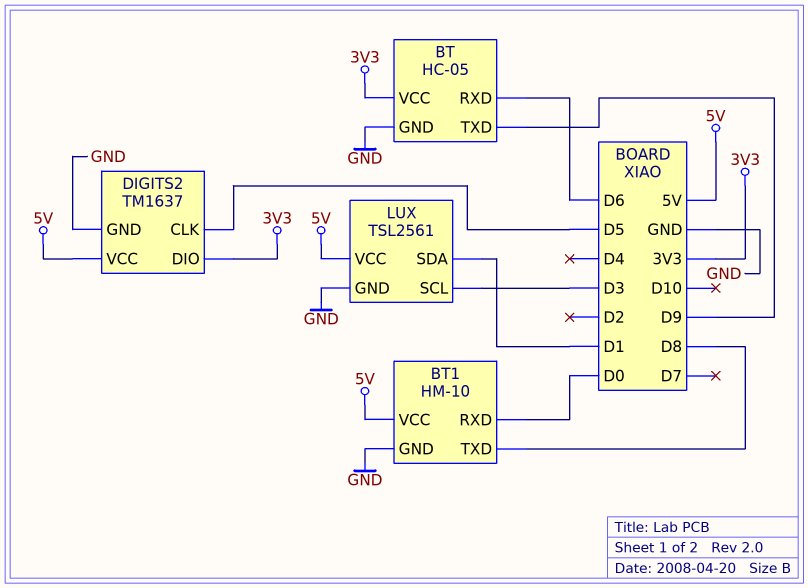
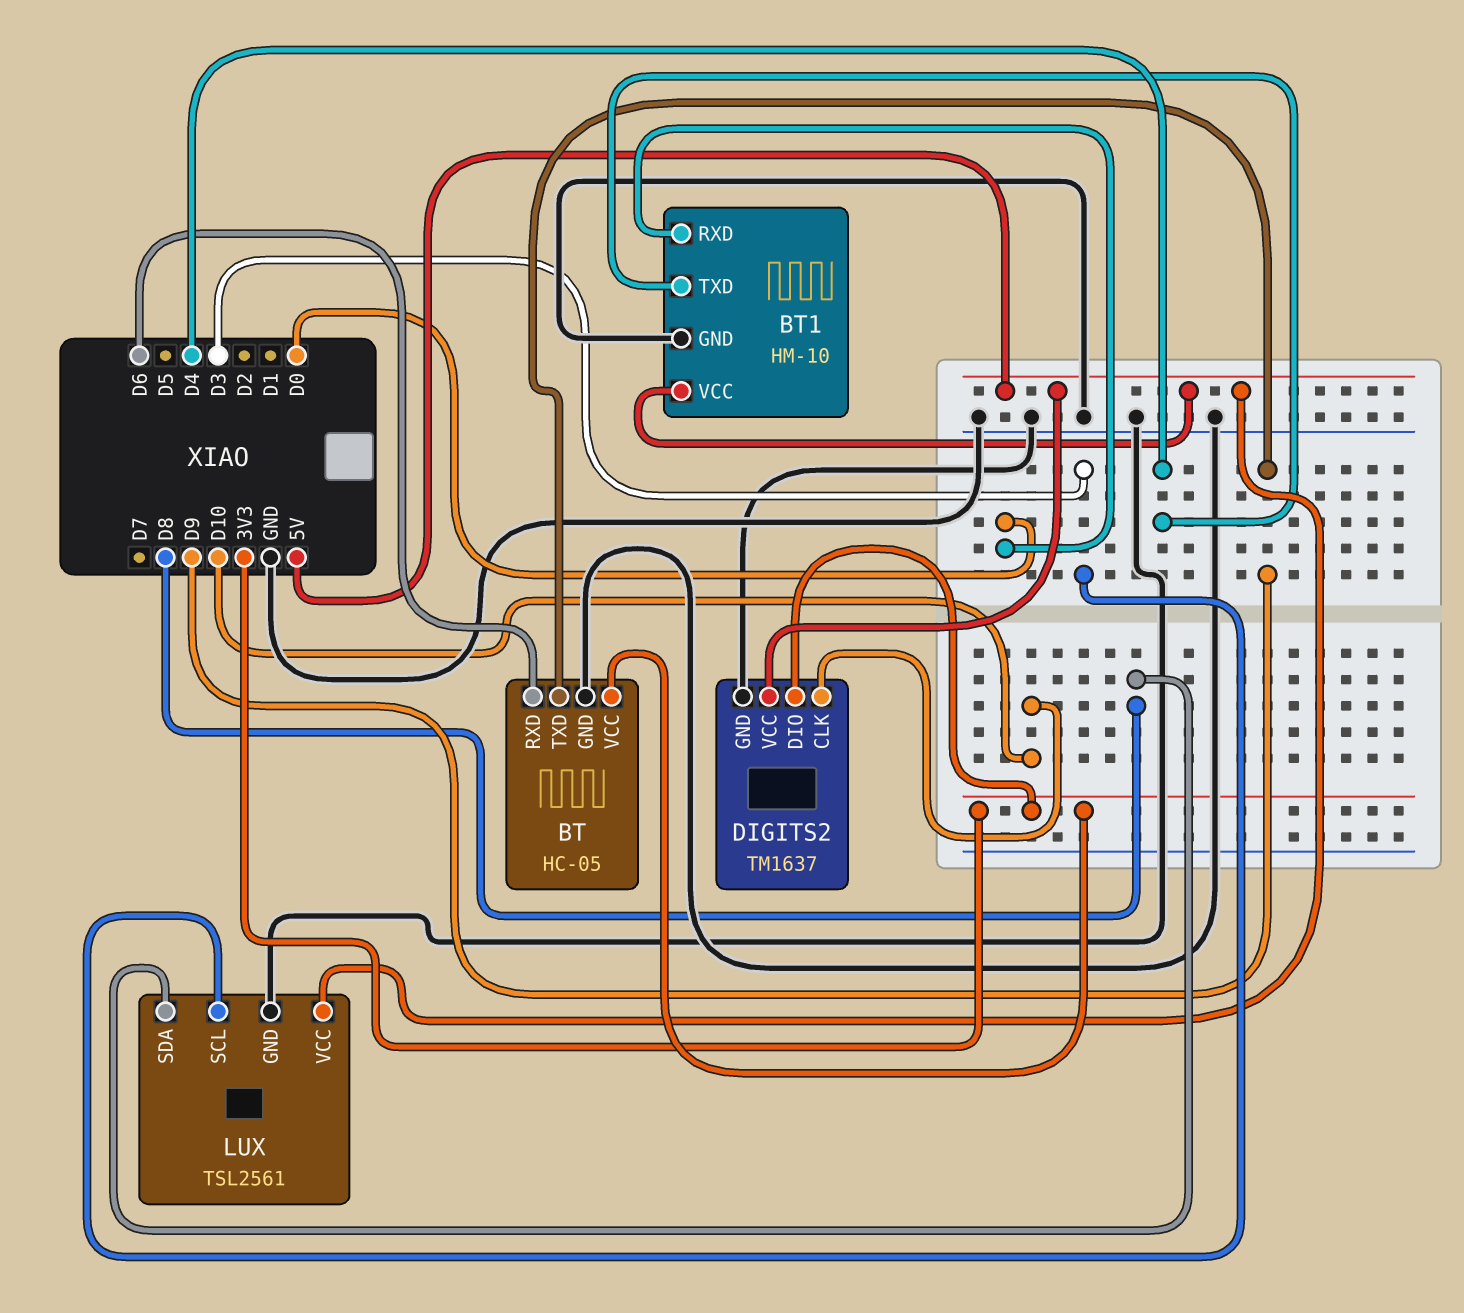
BT1 pin TXD: D8 -> D4
DIGITS2 pin CLK: D5 -> D10
LUX pin SDA: D1 -> D8

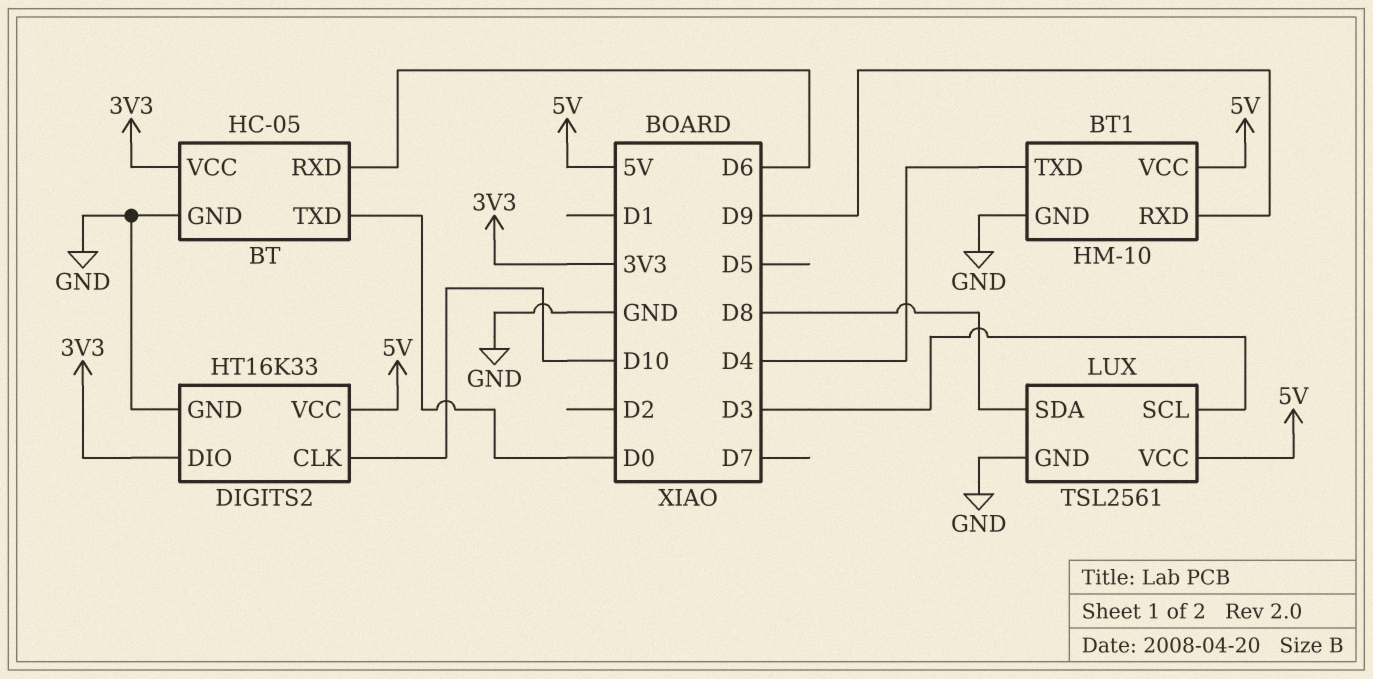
BT pin TXD: D9 -> D0
BT1 pin RXD: D0 -> D9
DIGITS2: TM1637 -> HT16K33

